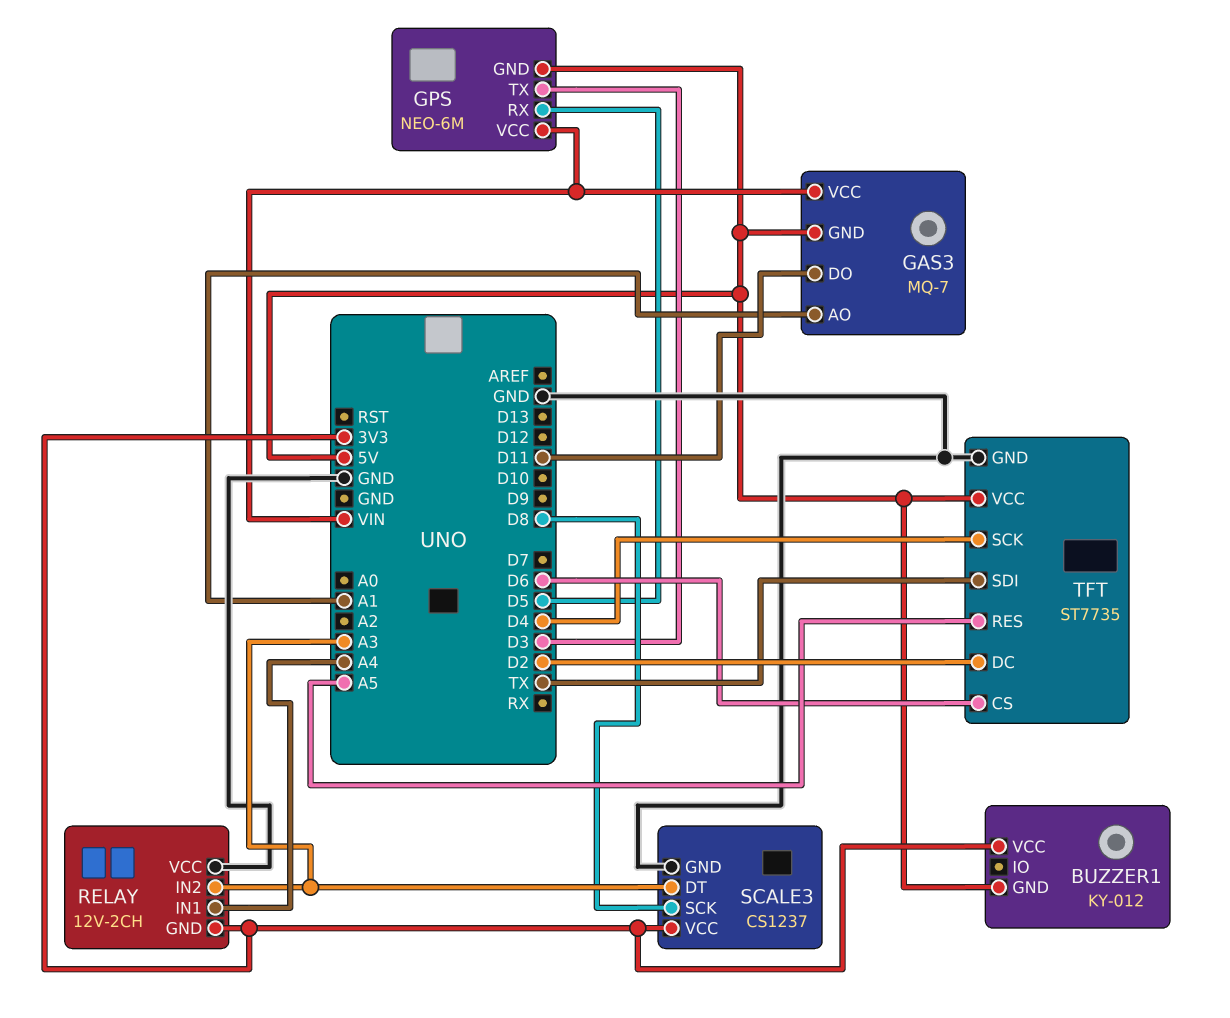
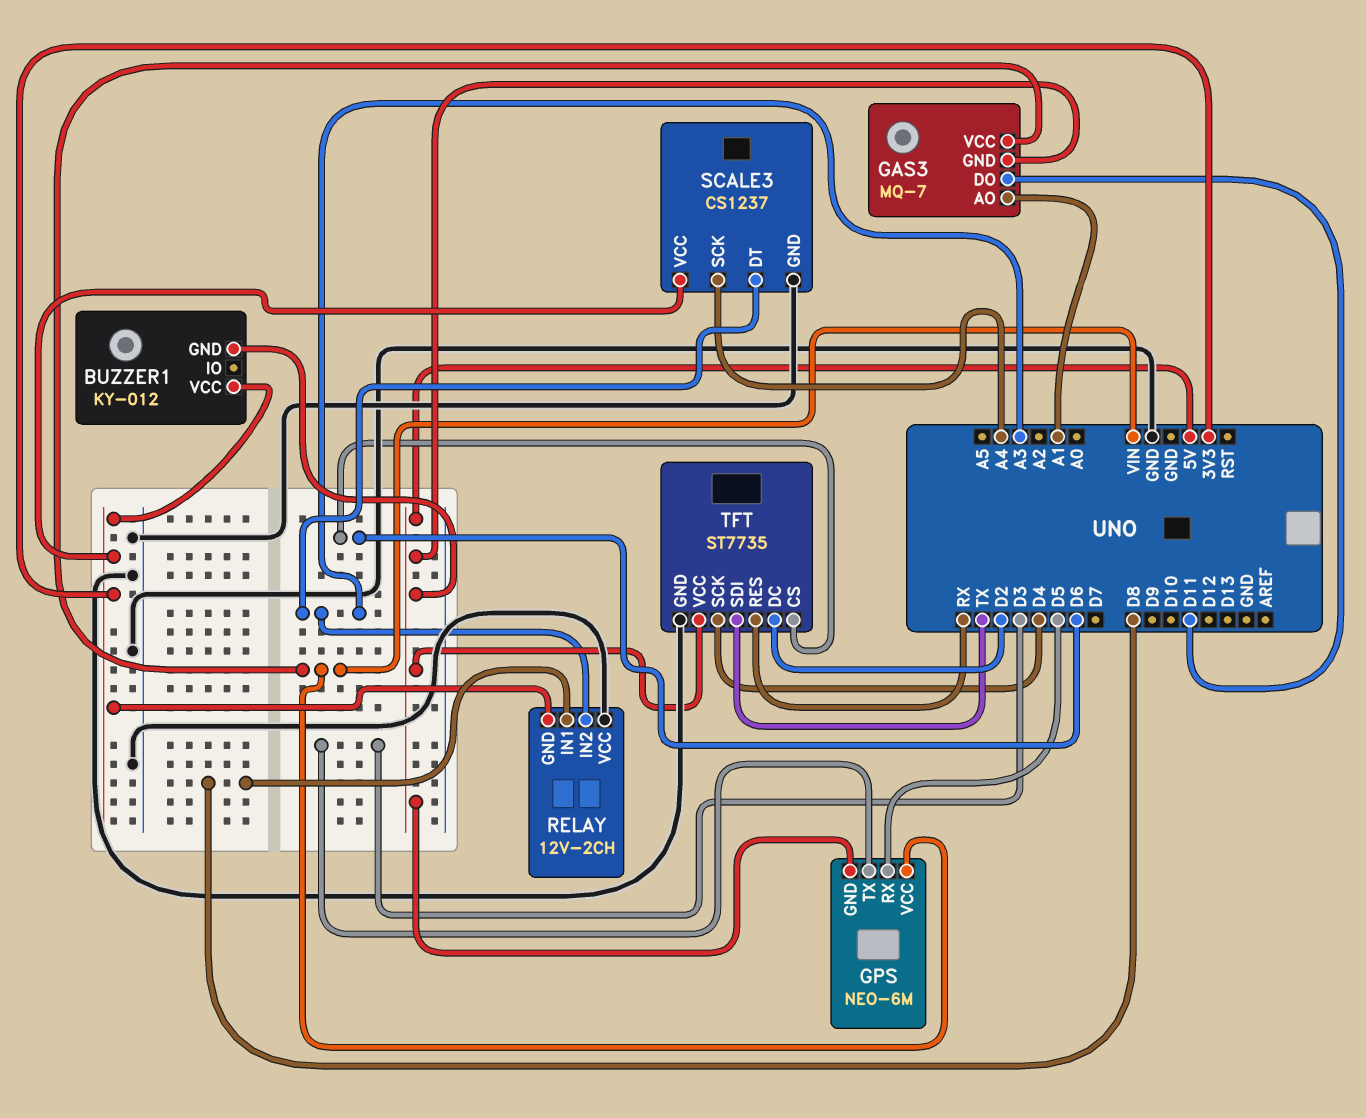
RELAY pin IN1: A4 -> D8
SCALE3 pin SCK: D8 -> A4
TFT pin RES: A5 -> RX

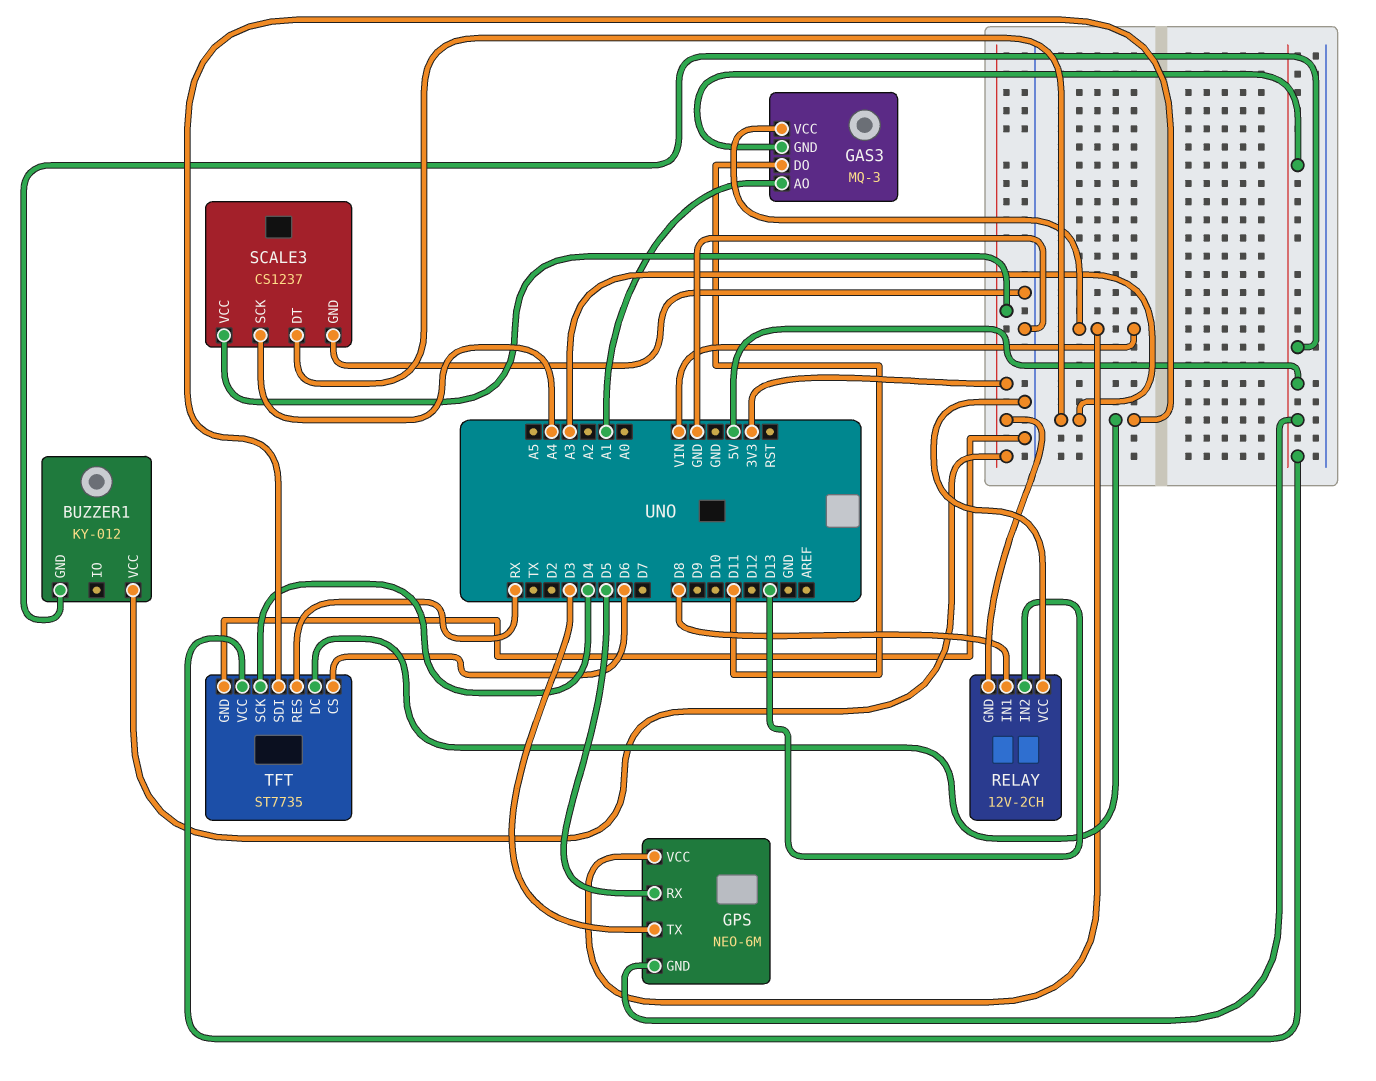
GAS3: MQ-7 -> MQ-3
RELAY pin IN2: A3 -> D13
TFT pin DC: D2 -> A3
TFT pin SDI: TX -> A3

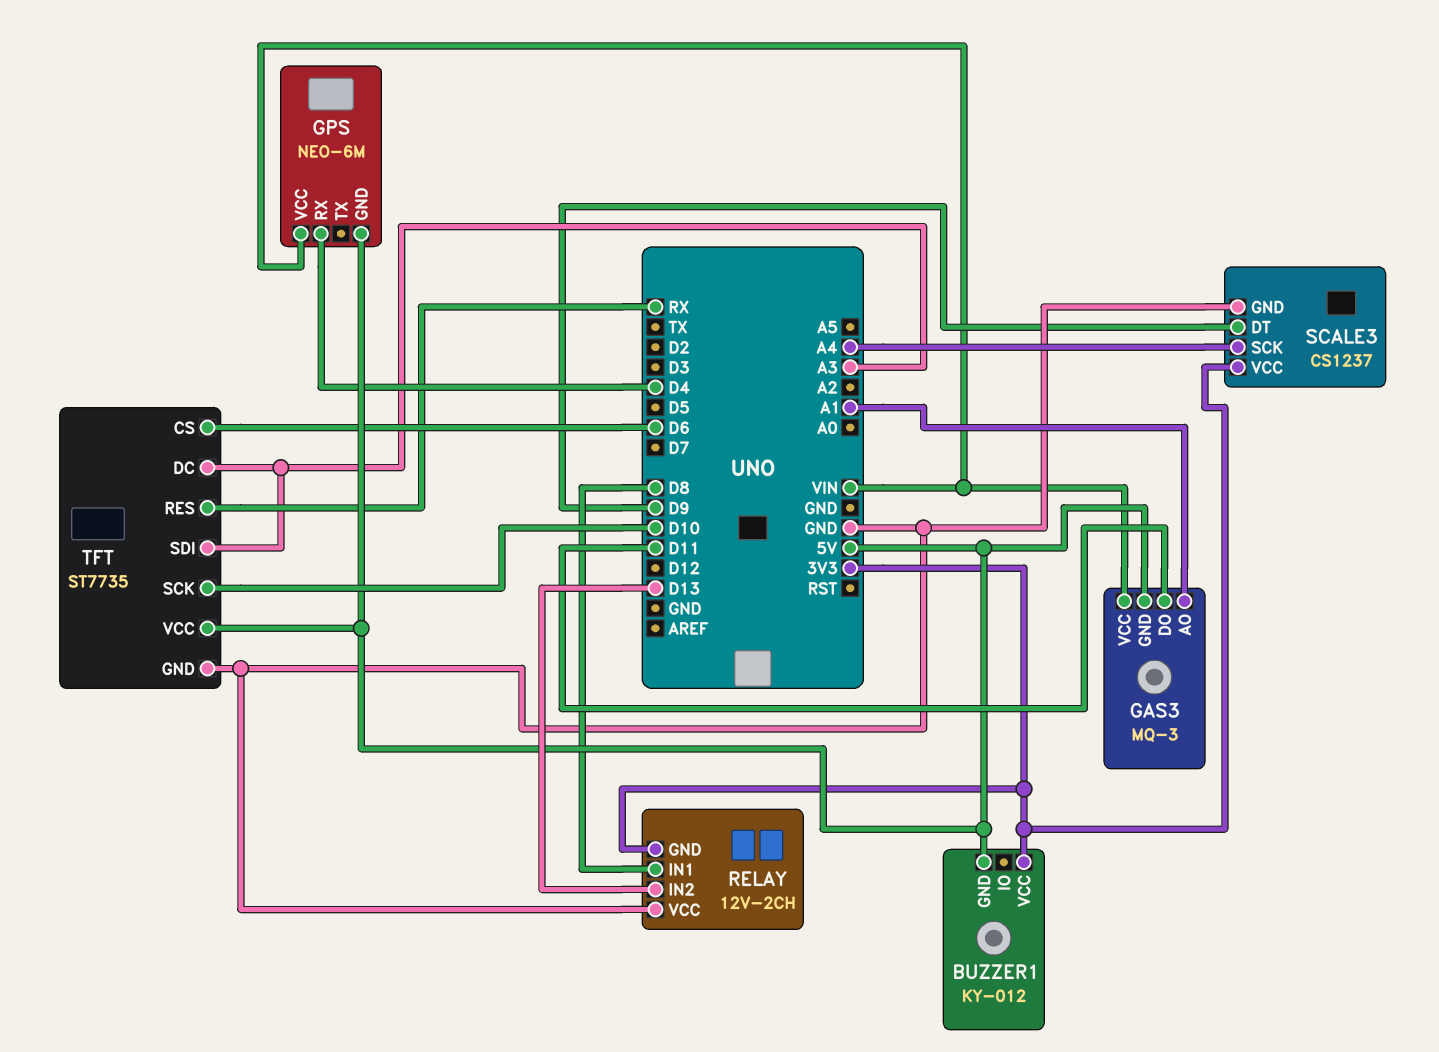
GPS pin RX: D5 -> D4
GPS pin TX: D3 -> none
SCALE3 pin DT: A3 -> D9
TFT pin SCK: D4 -> D10

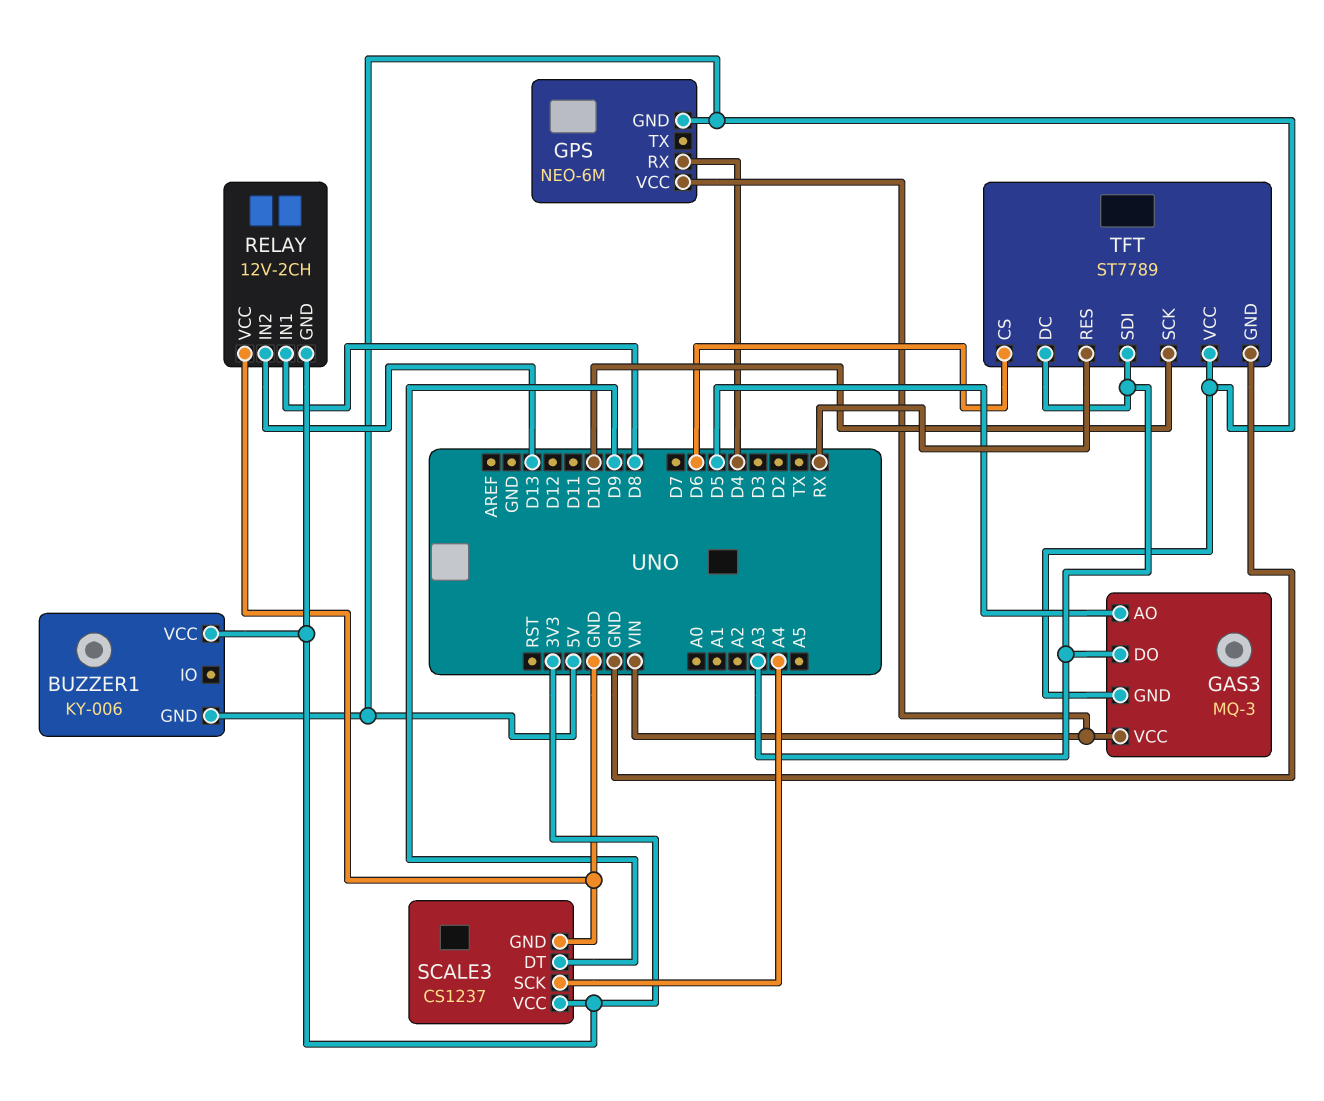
BUZZER1: KY-012 -> KY-006
GAS3 pin AO: A1 -> D5
GAS3 pin DO: D11 -> A3
TFT: ST7735 -> ST7789

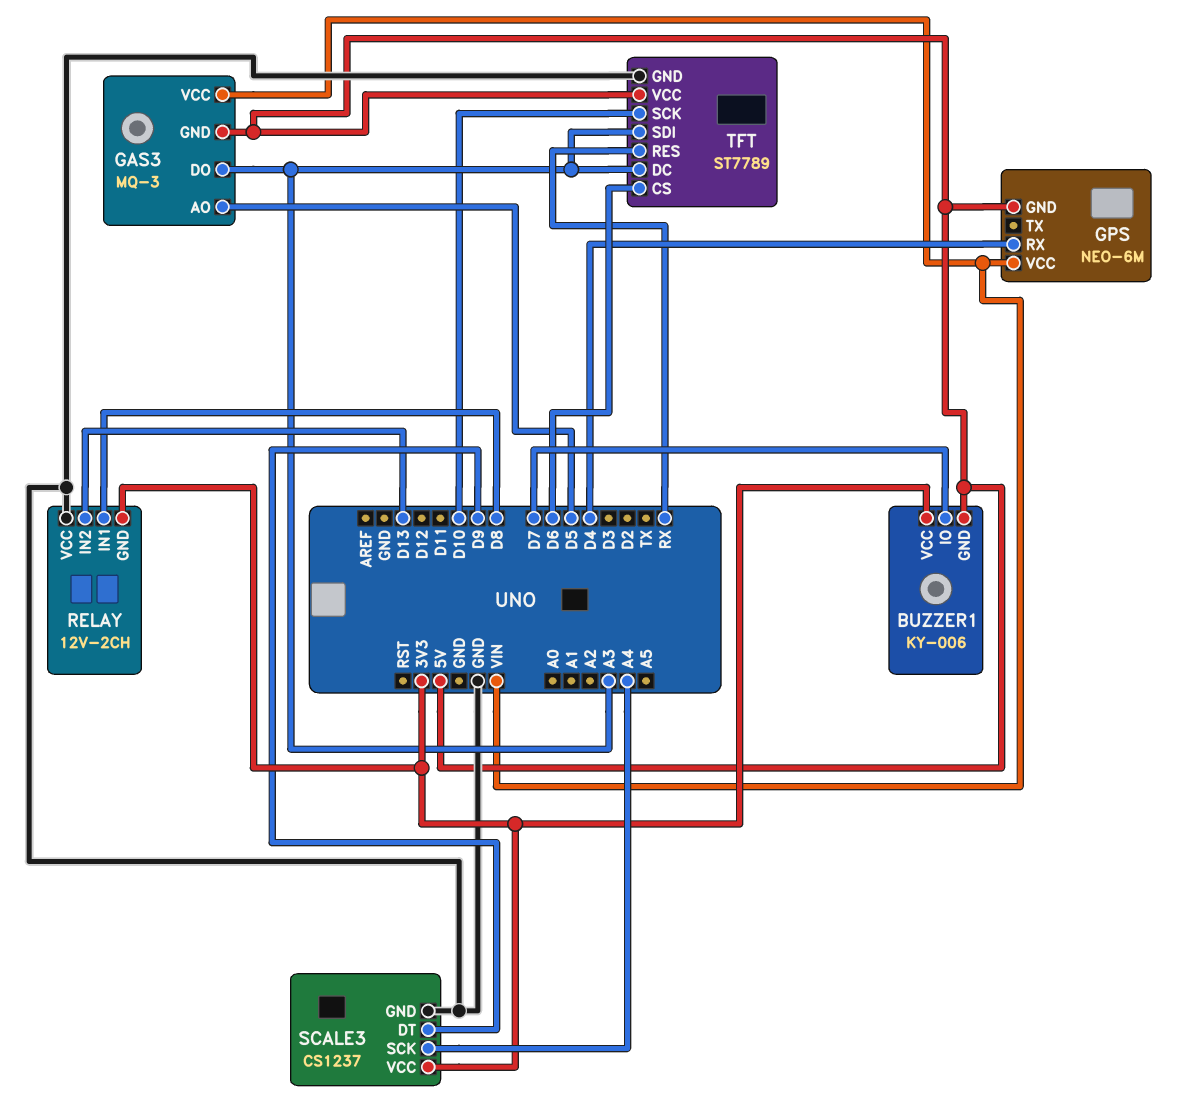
BUZZER1 pin IO: none -> D7

